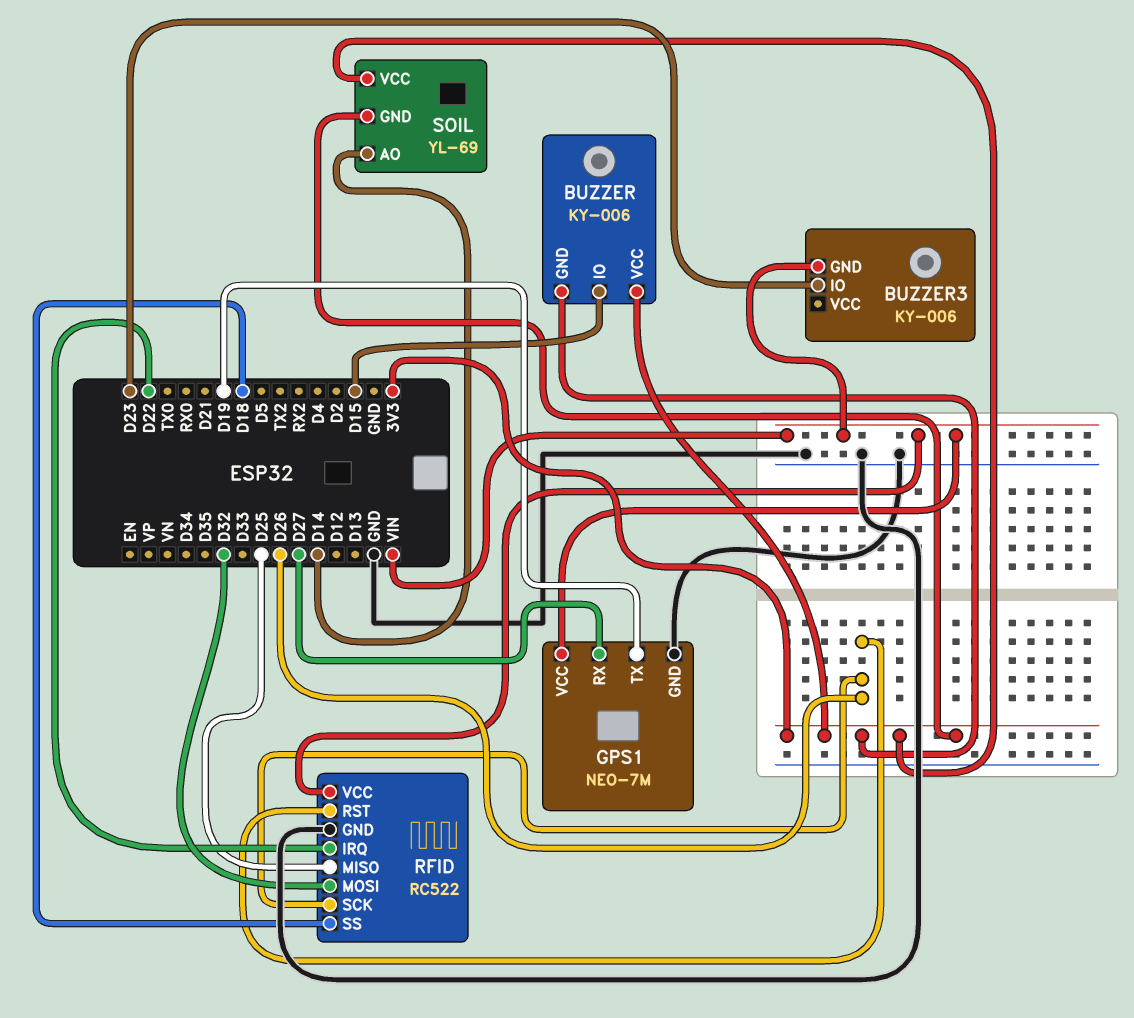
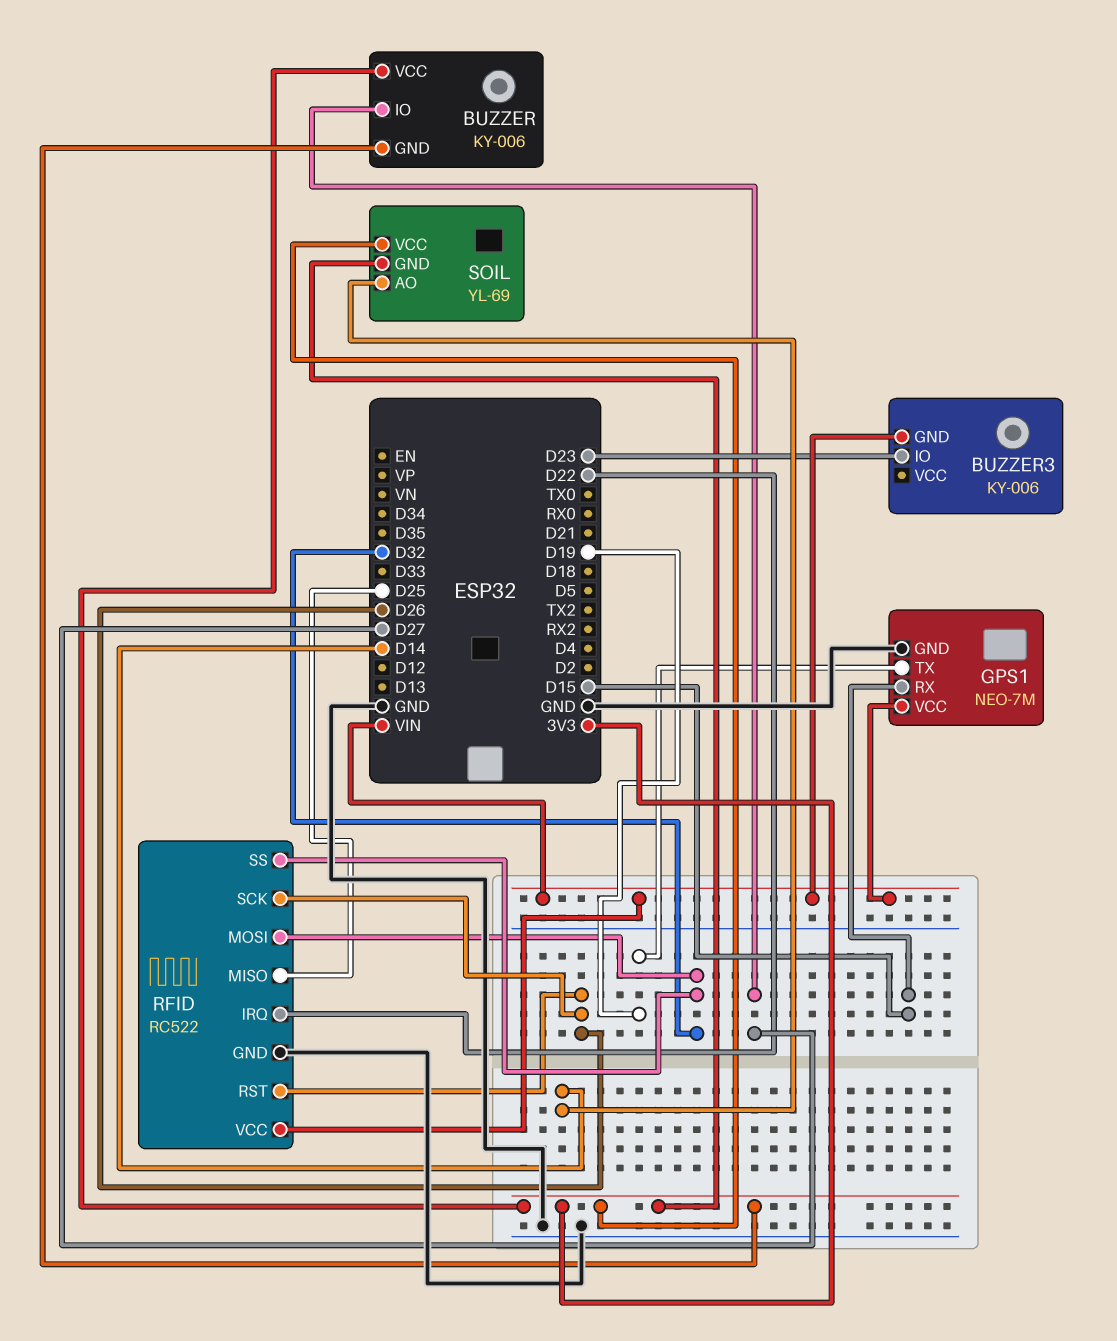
BUZZER pin IO: D15 -> D27
GPS1 pin RX: D27 -> D15
RFID pin SS: D18 -> D32

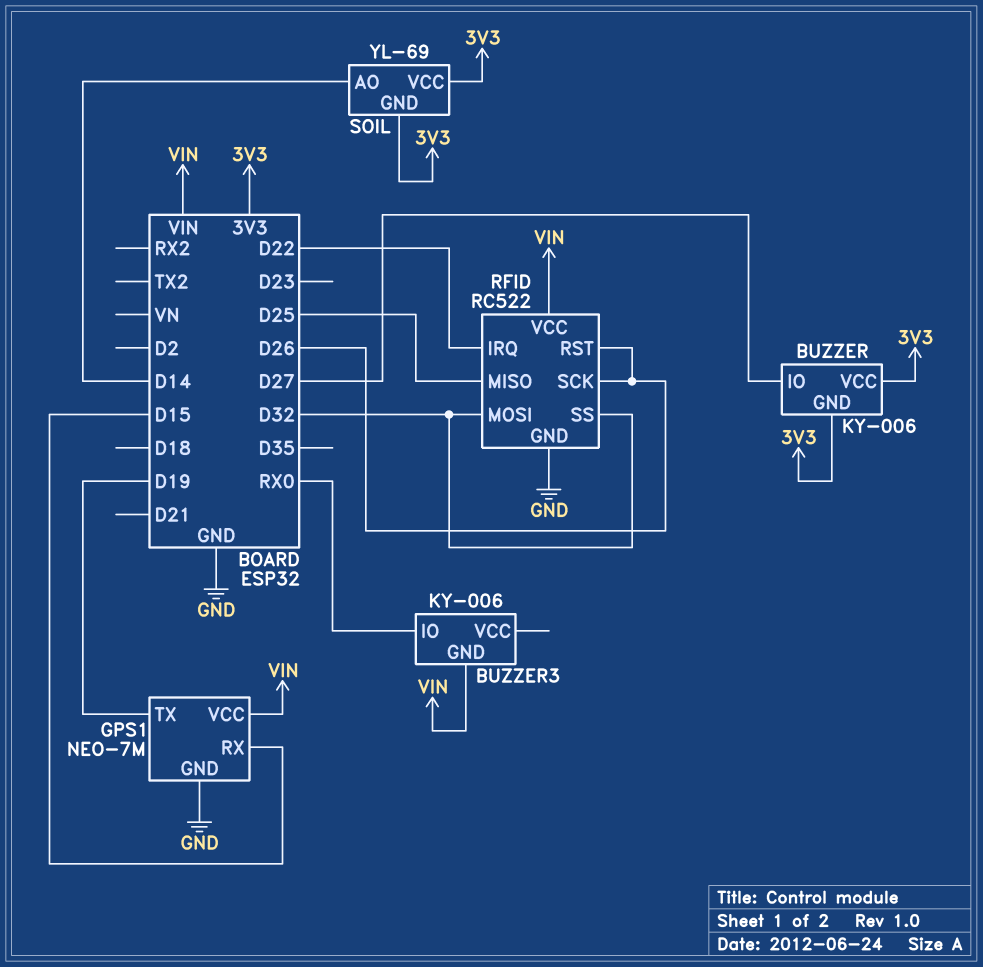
BUZZER3 pin IO: D23 -> RX0

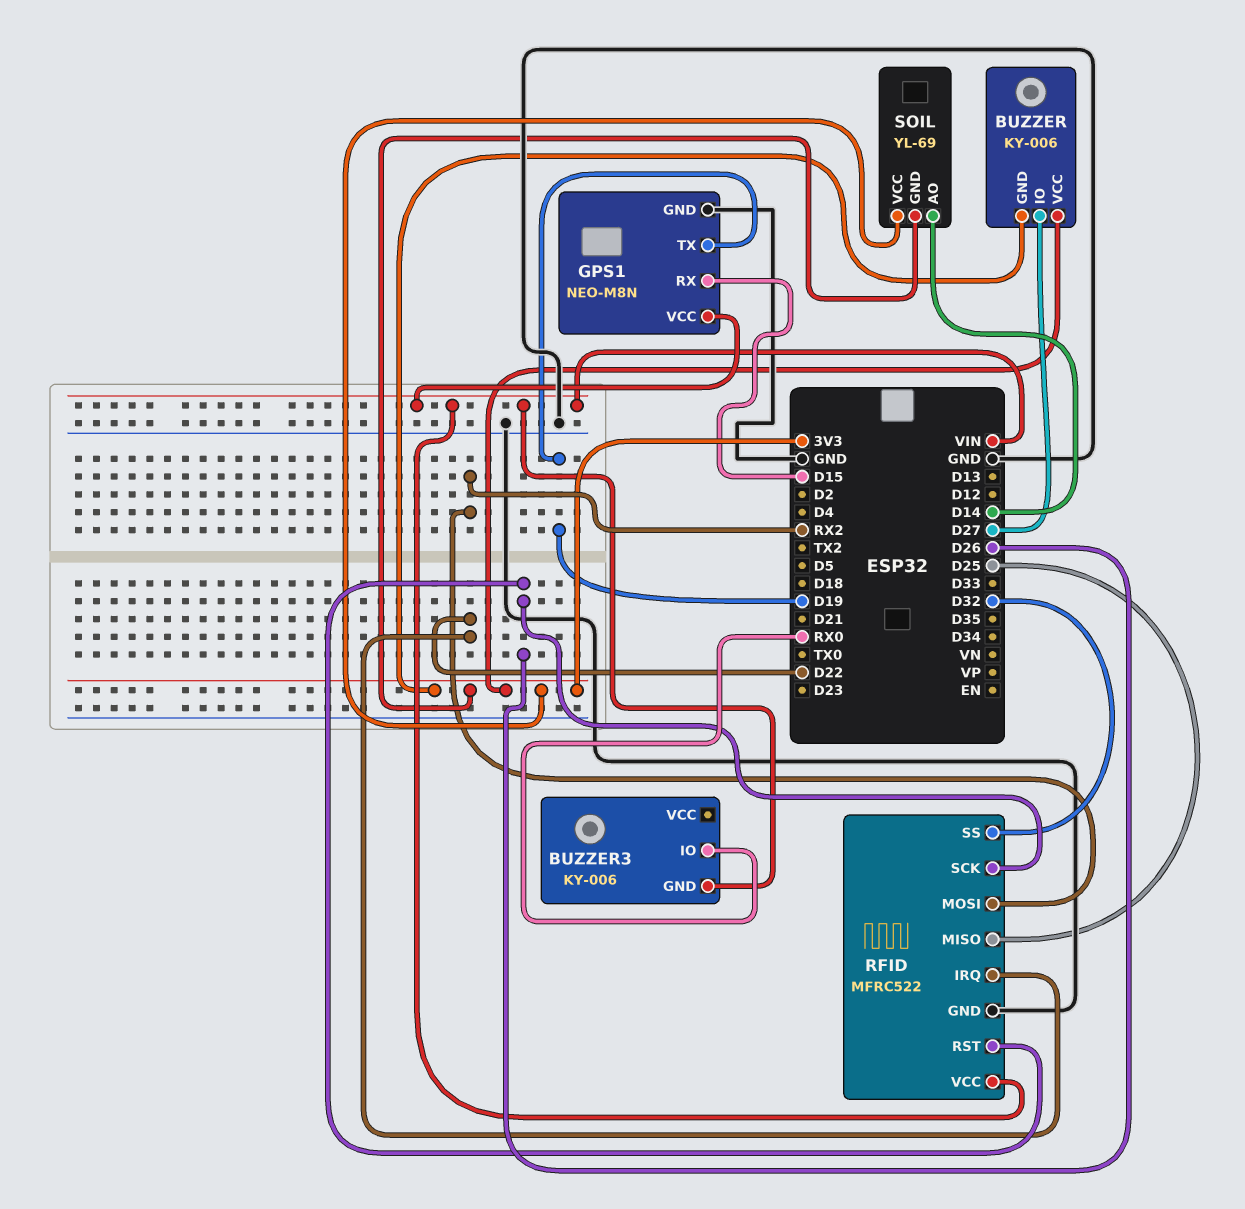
GPS1: NEO-7M -> NEO-M8N
RFID: RC522 -> MFRC522
RFID pin MOSI: D32 -> RX2

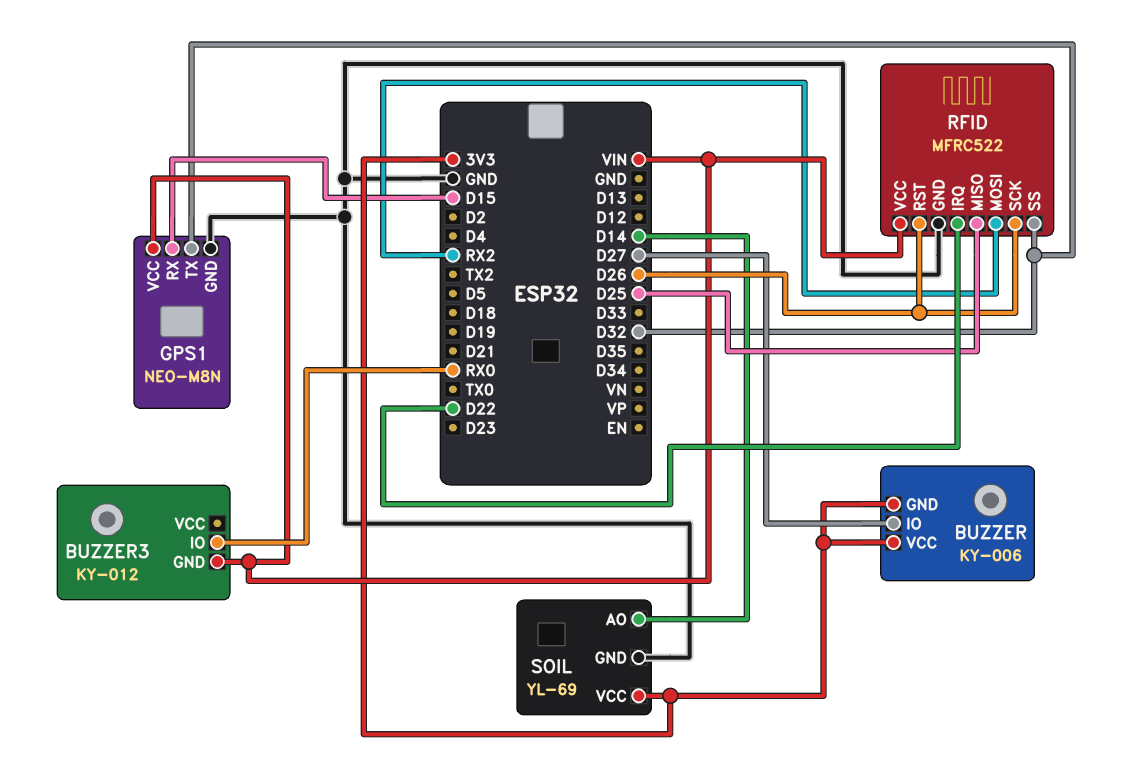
BUZZER3: KY-006 -> KY-012
GPS1 pin TX: D19 -> D32
SOIL pin GND: 3V3 -> GND

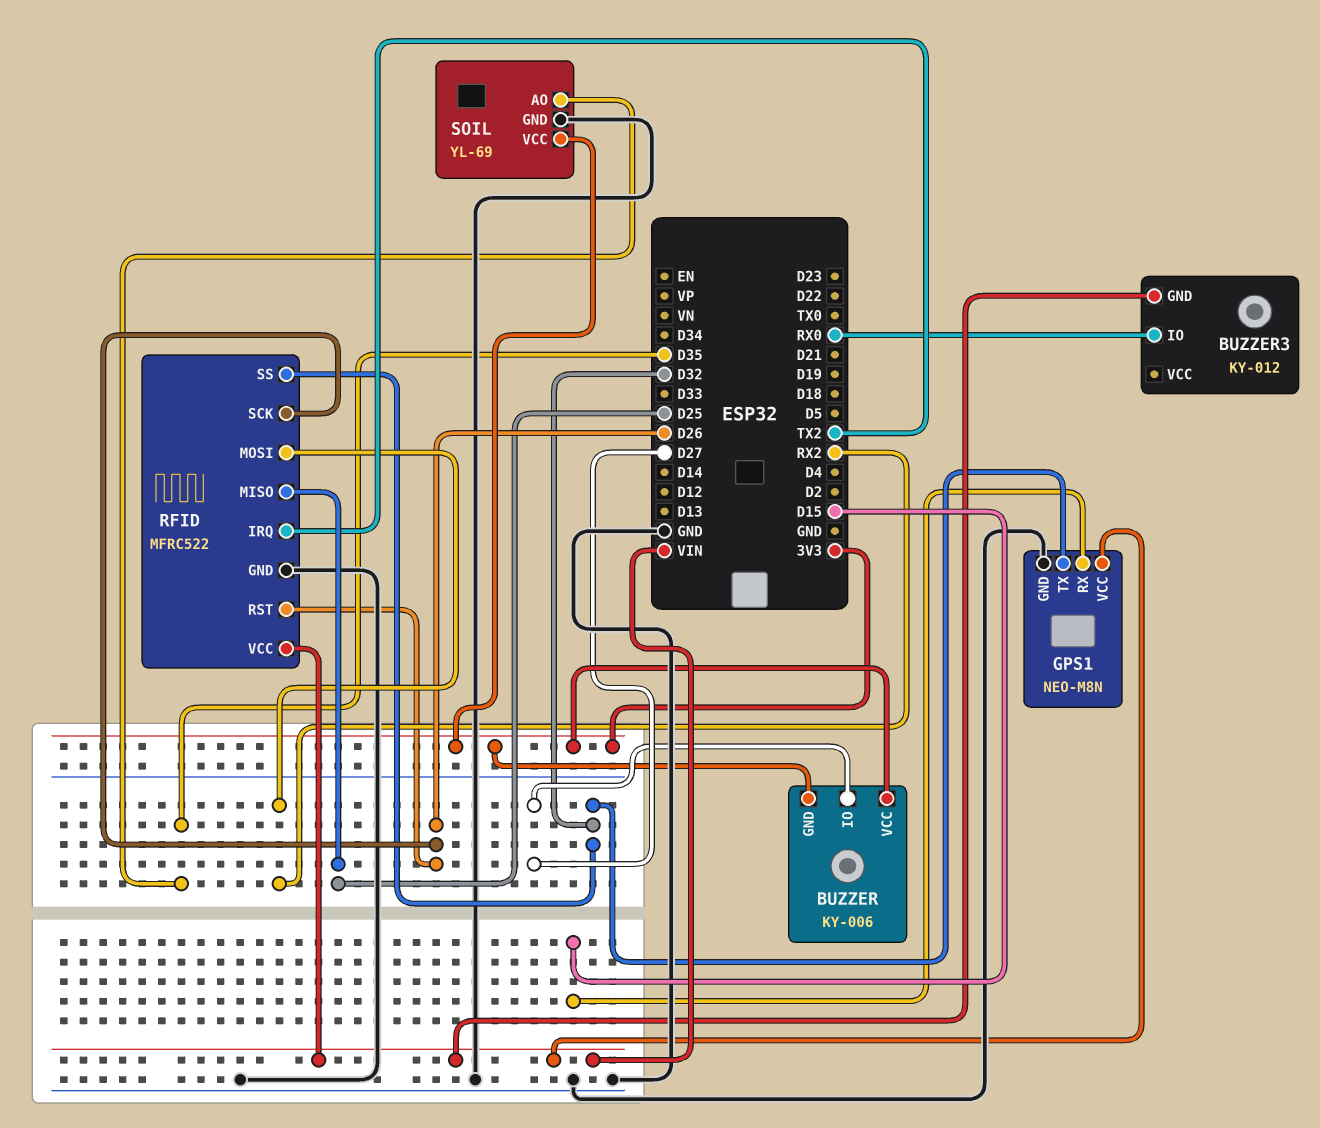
RFID pin IRQ: D22 -> TX2
SOIL pin AO: D14 -> D35

